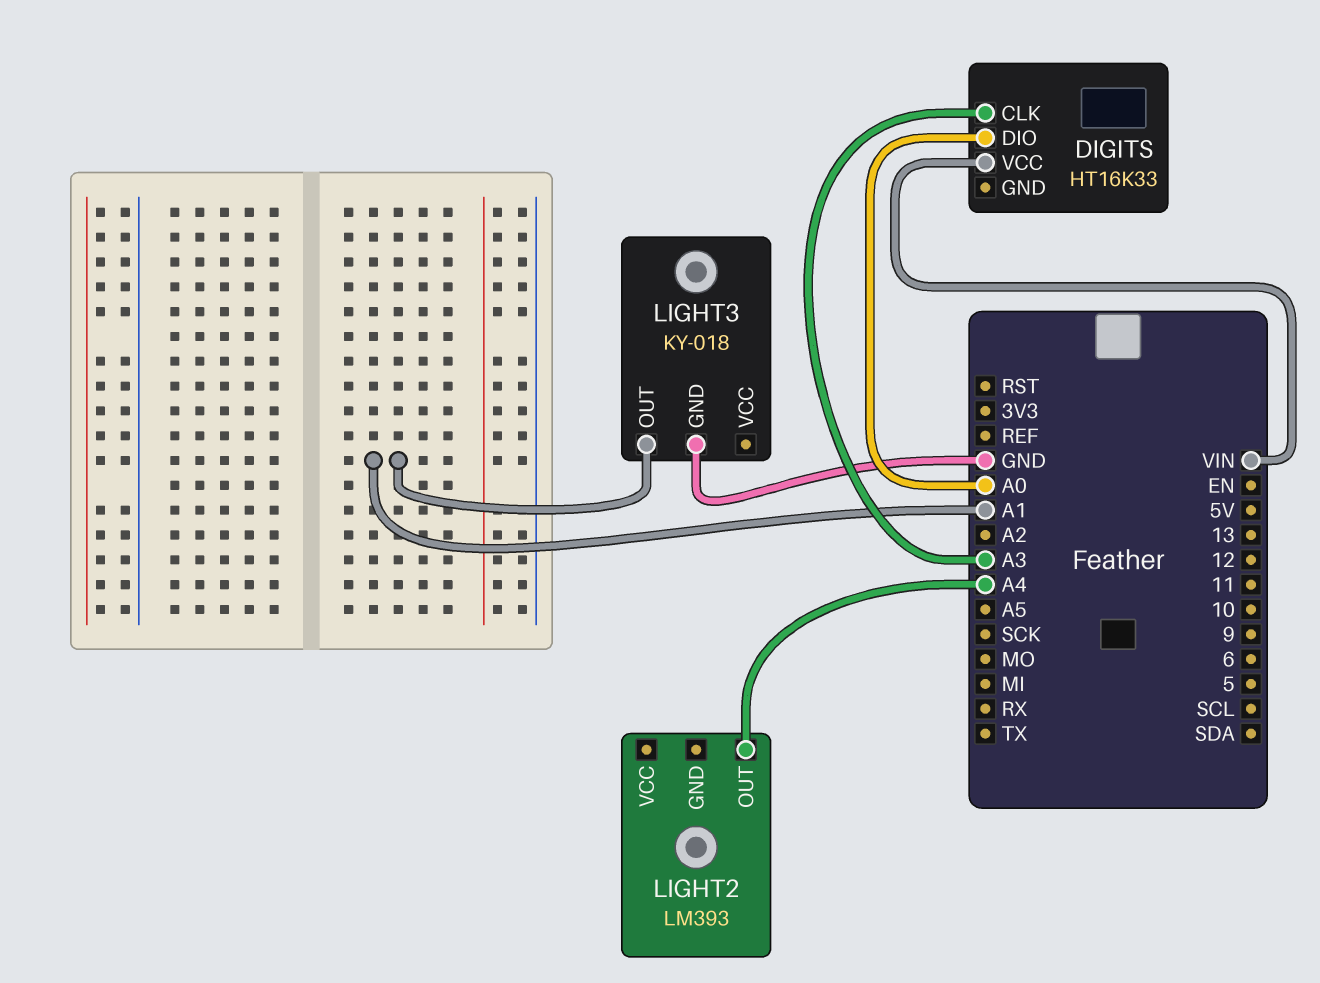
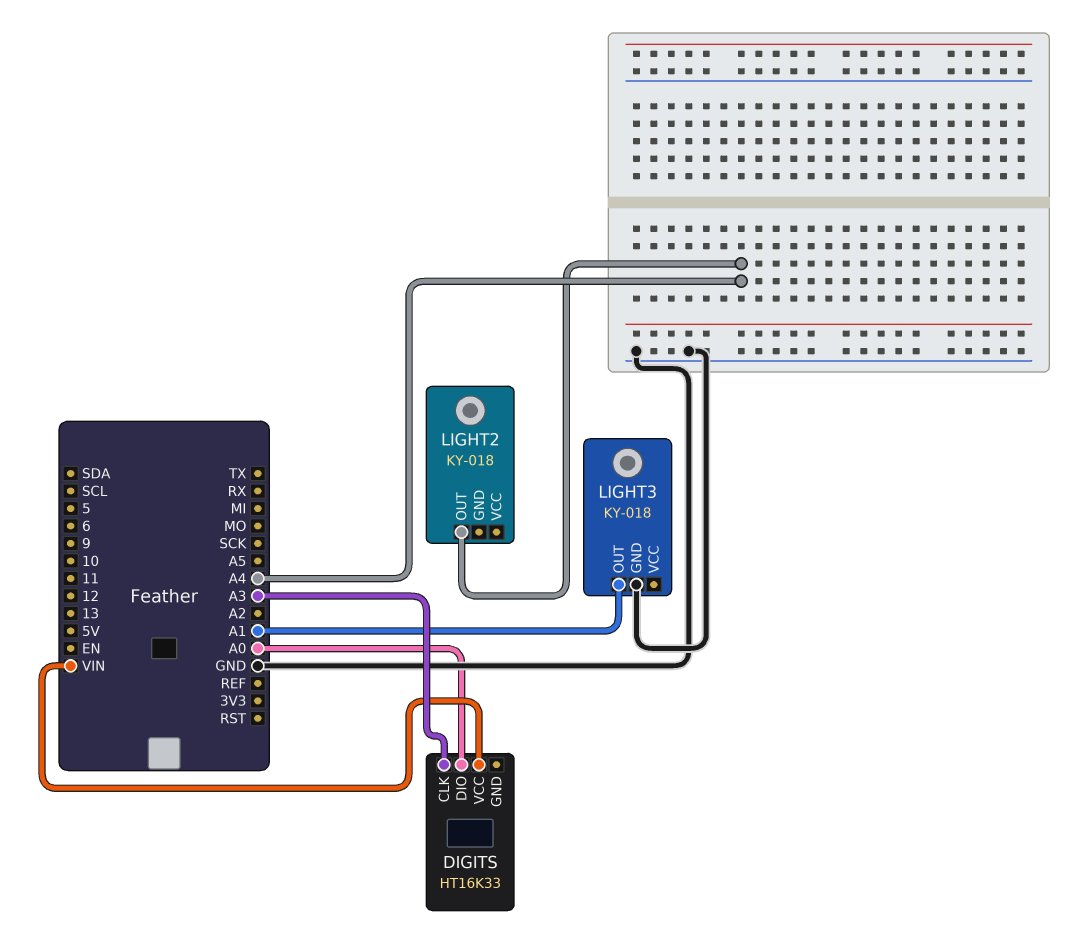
LIGHT2: LM393 -> KY-018

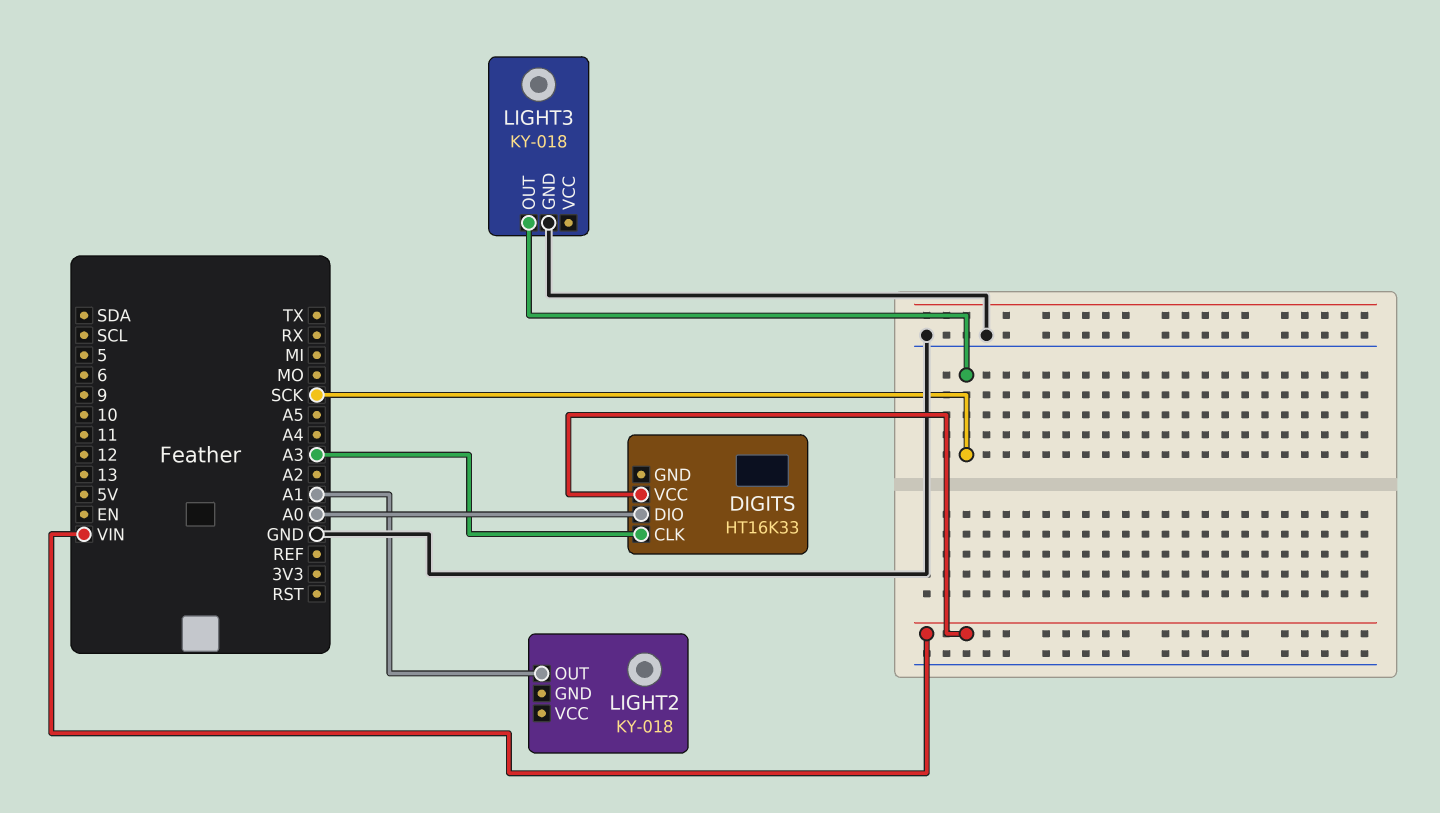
LIGHT2 pin OUT: A4 -> A1
LIGHT3 pin OUT: A1 -> SCK

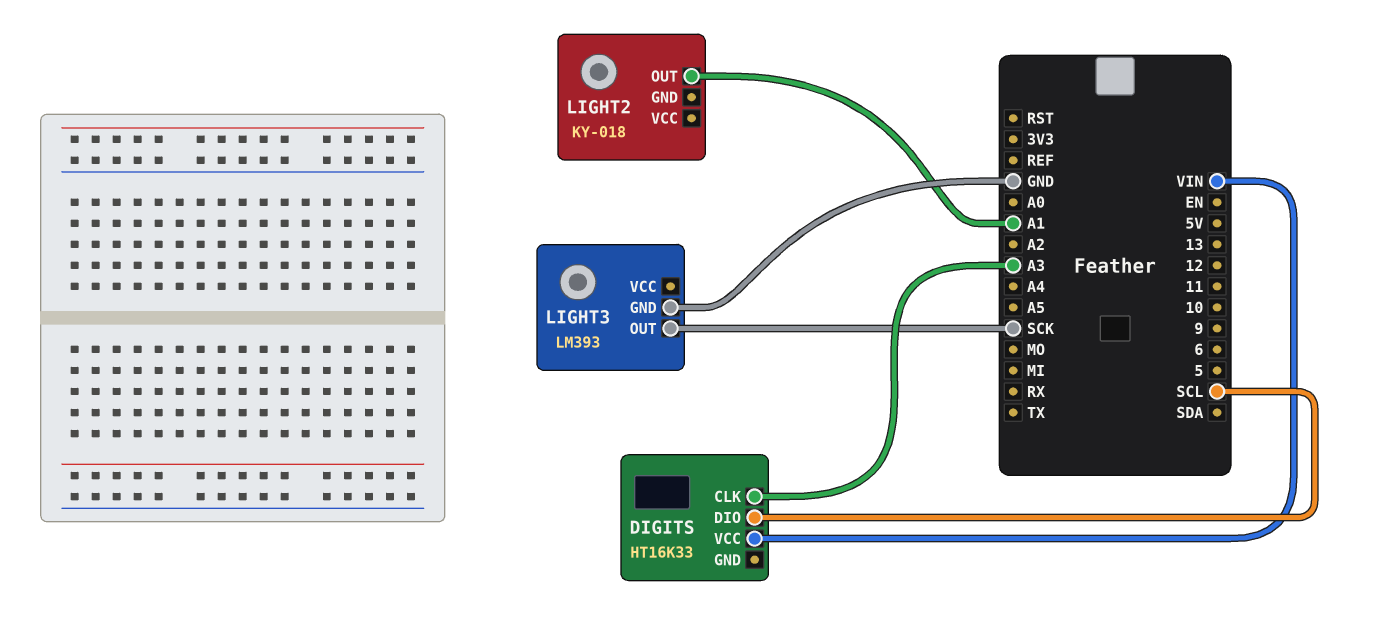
DIGITS pin DIO: A0 -> SCL
LIGHT3: KY-018 -> LM393

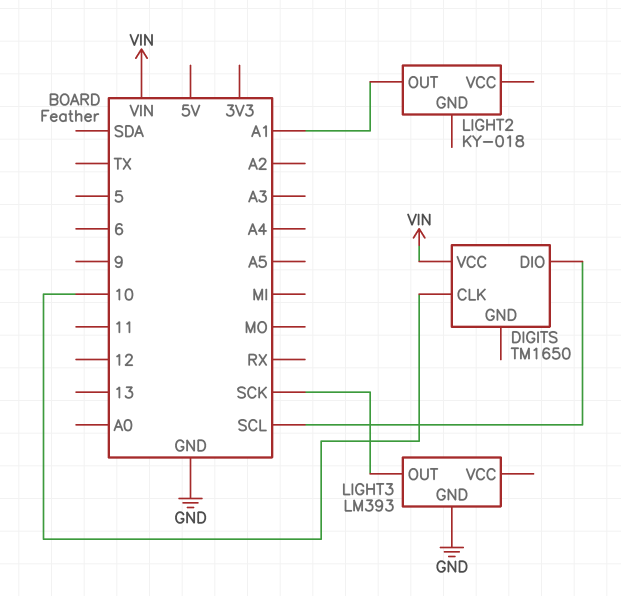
DIGITS: HT16K33 -> TM1650
DIGITS pin CLK: A3 -> 10

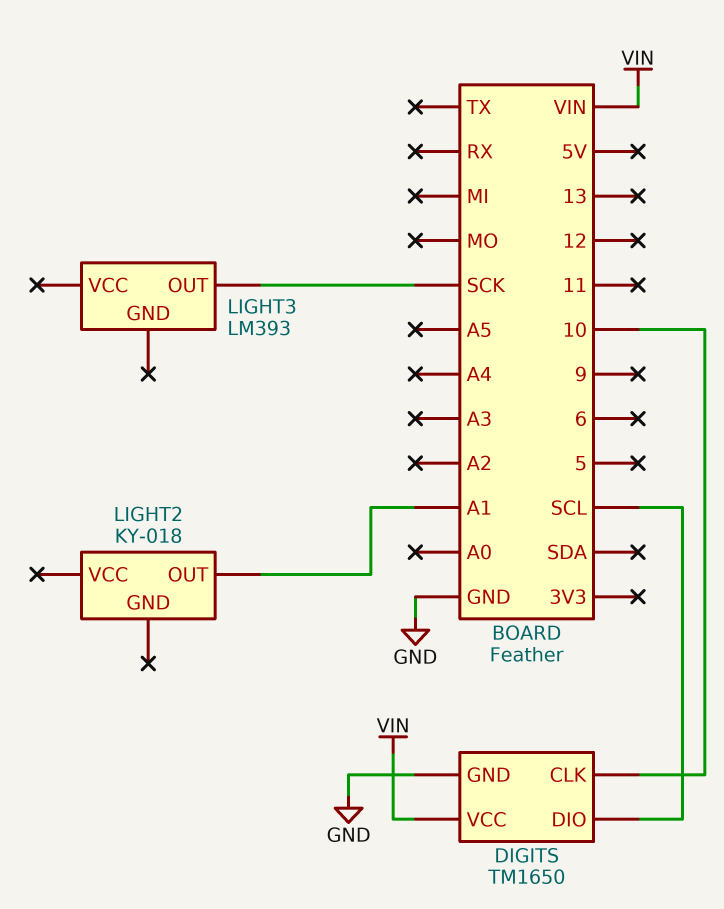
DIGITS pin GND: none -> GND
LIGHT3 pin GND: GND -> none

